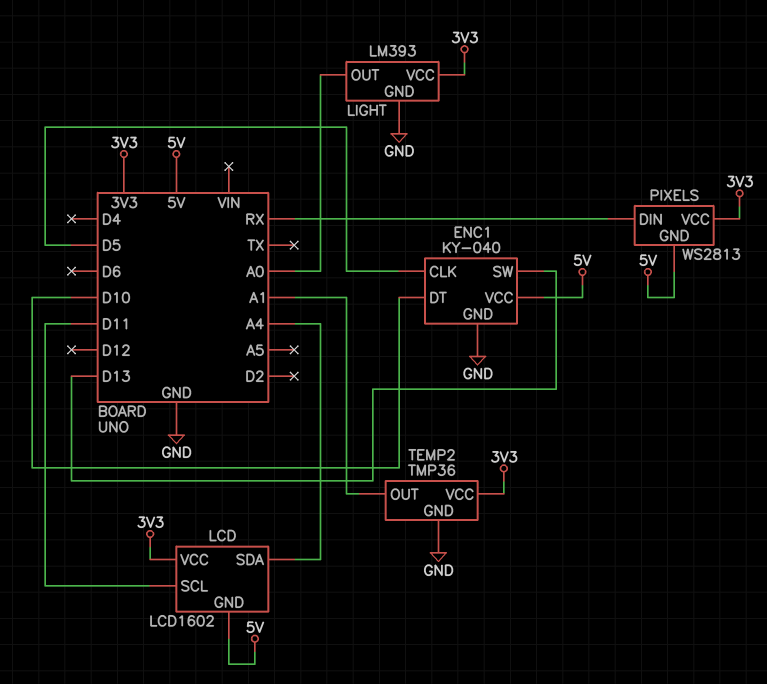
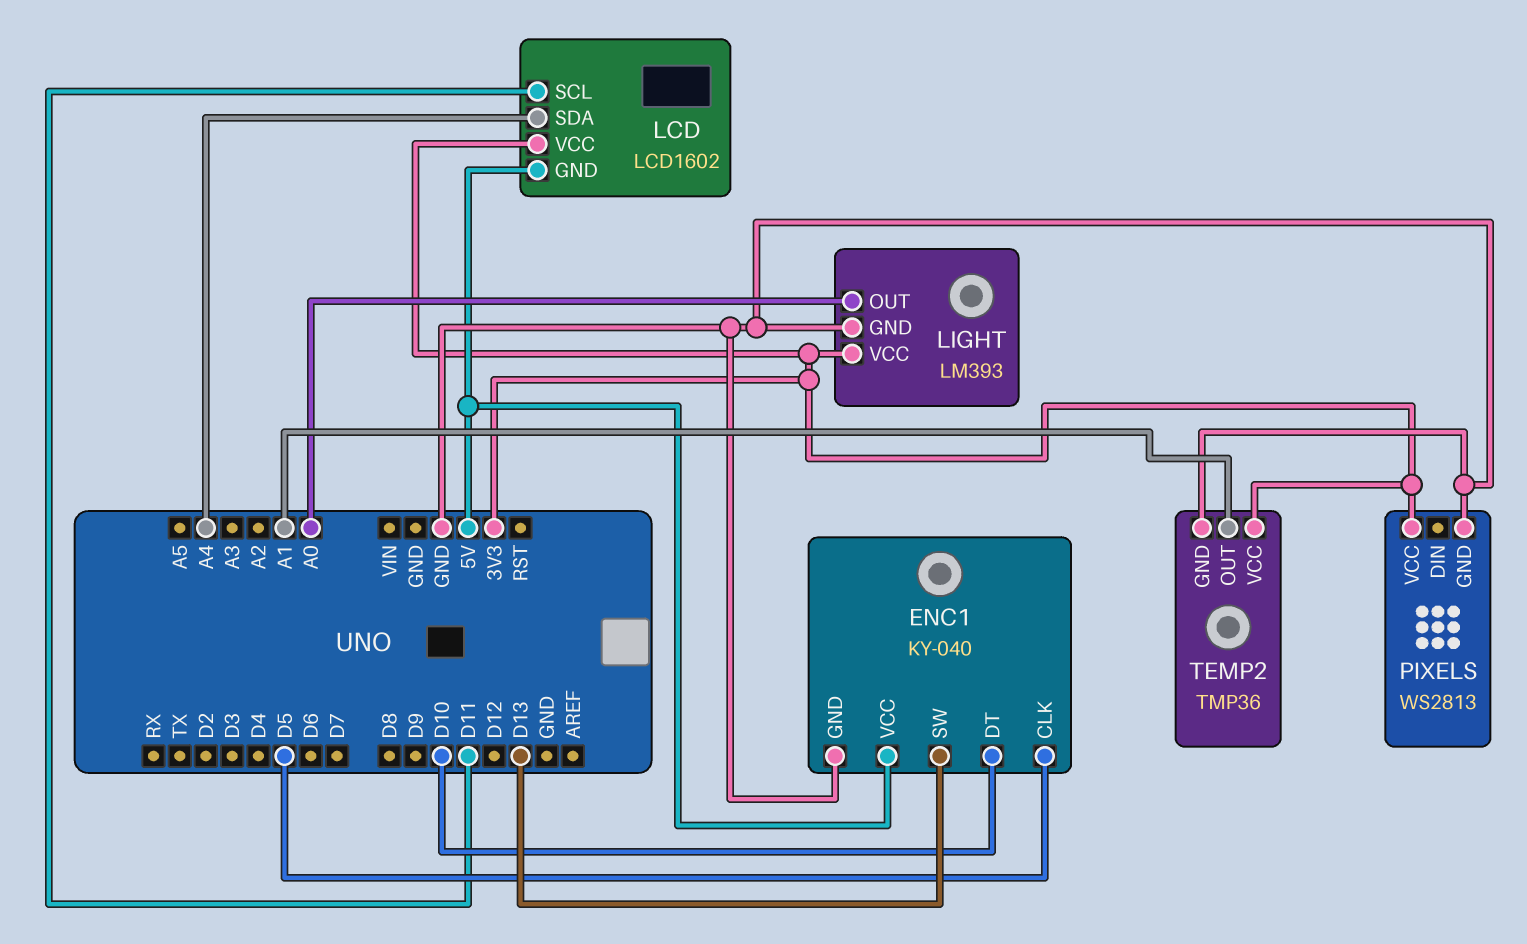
PIXELS pin DIN: RX -> none
PIXELS pin GND: 5V -> GND

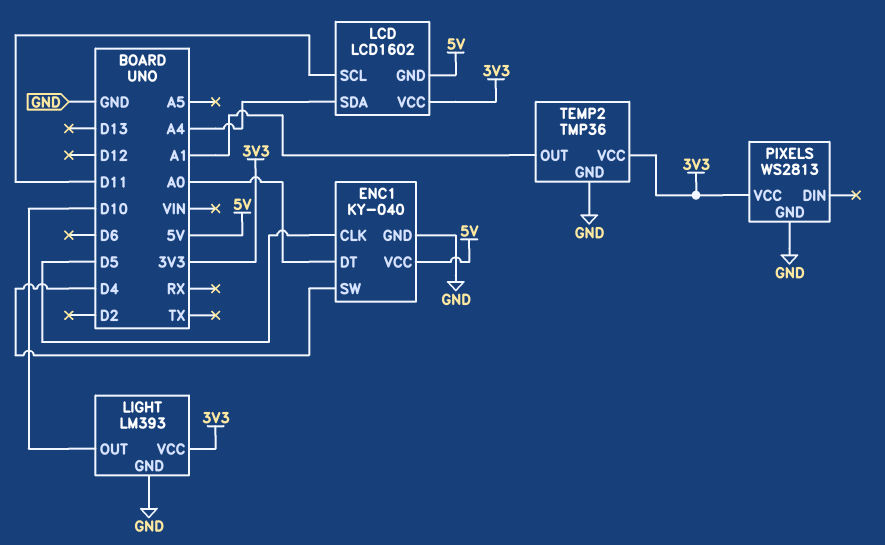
ENC1 pin DT: D10 -> A0
ENC1 pin SW: D13 -> D4
LIGHT pin OUT: A0 -> D10

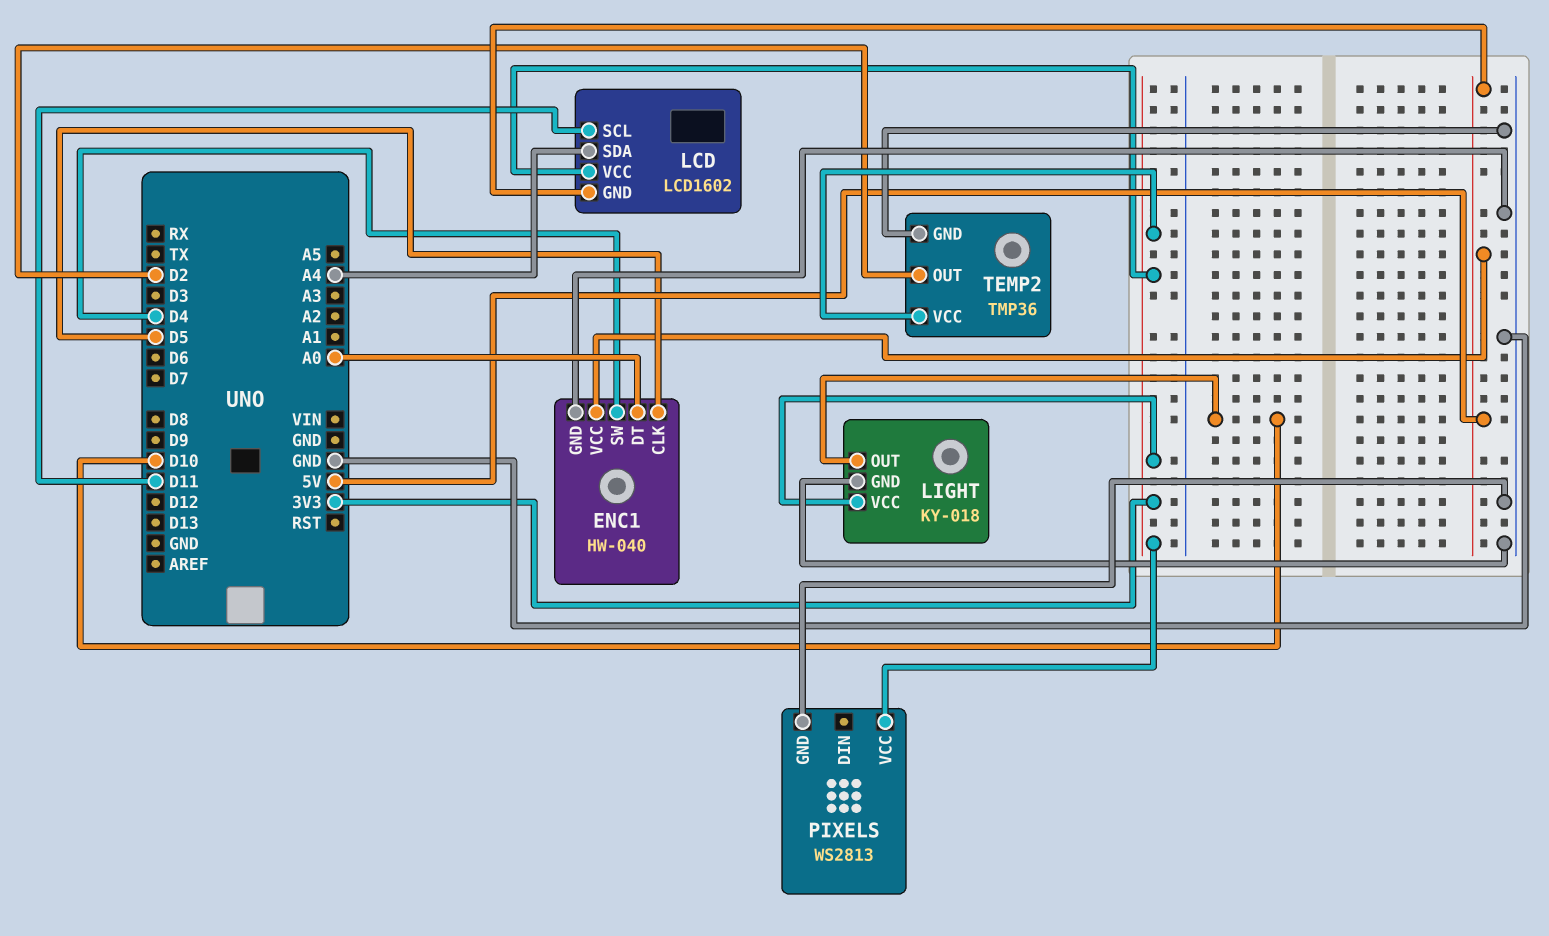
ENC1: KY-040 -> HW-040
LIGHT: LM393 -> KY-018
TEMP2 pin OUT: A1 -> D2

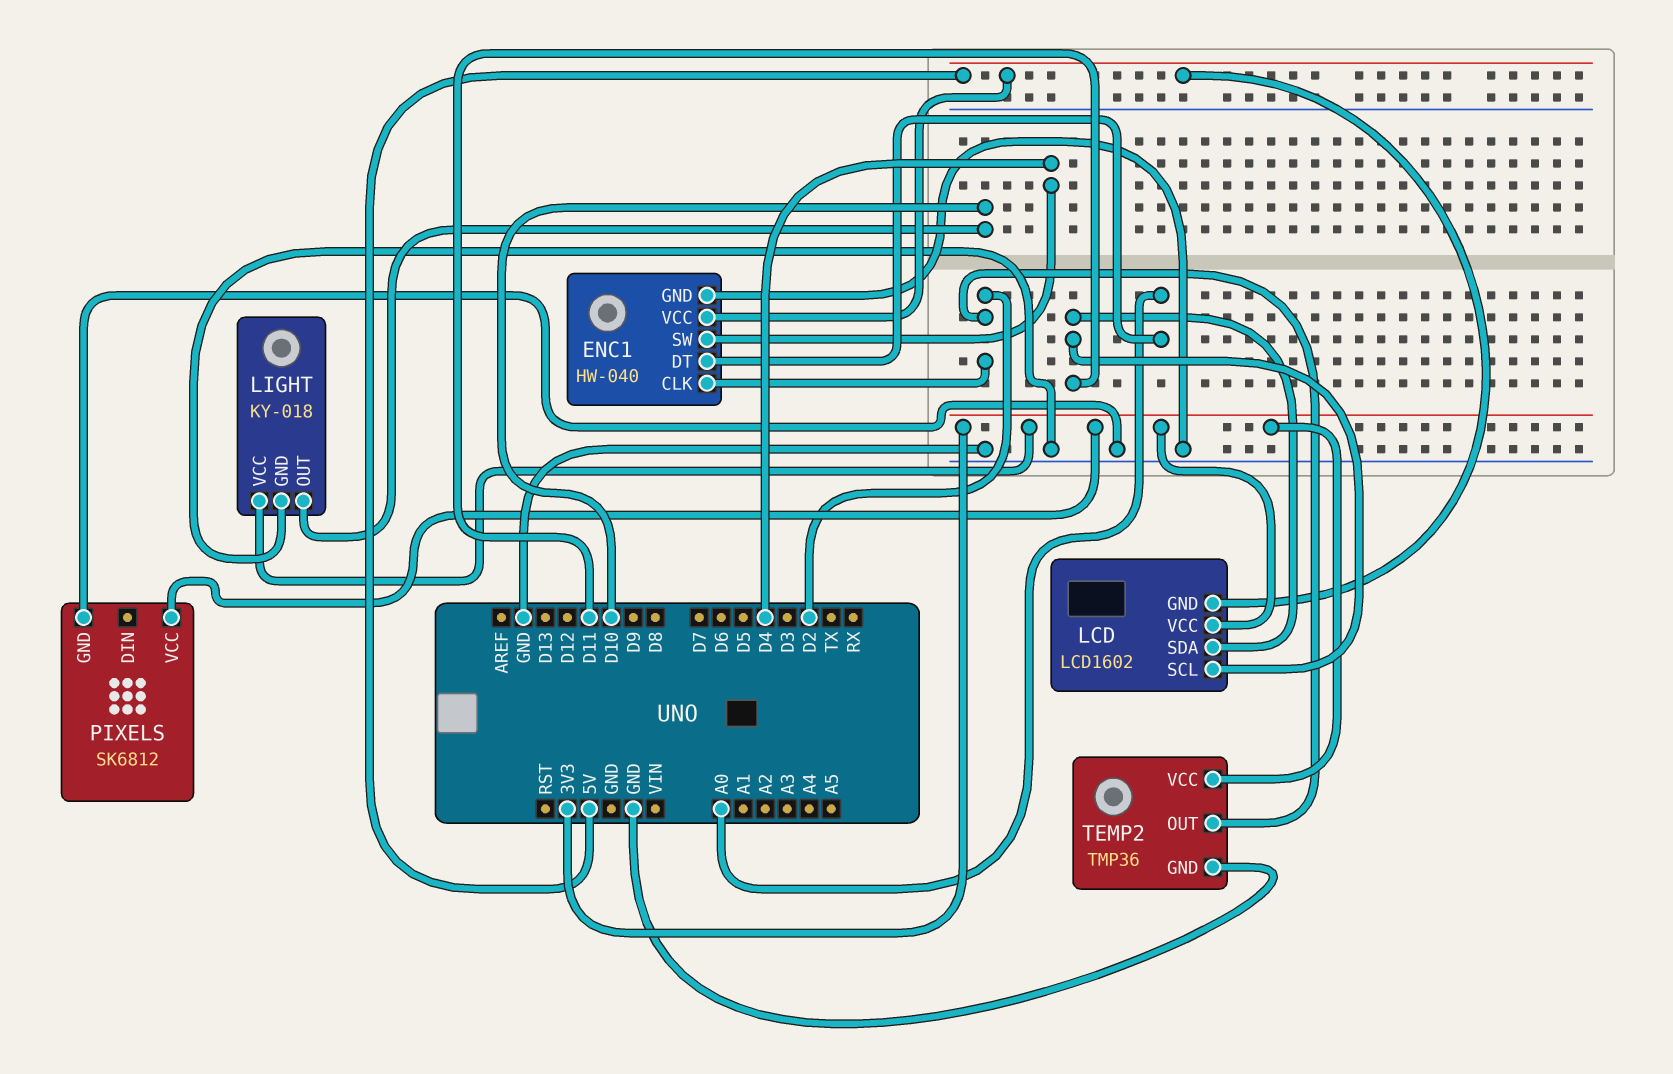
ENC1 pin CLK: D5 -> D2
LCD pin SDA: A4 -> D11
PIXELS: WS2813 -> SK6812

